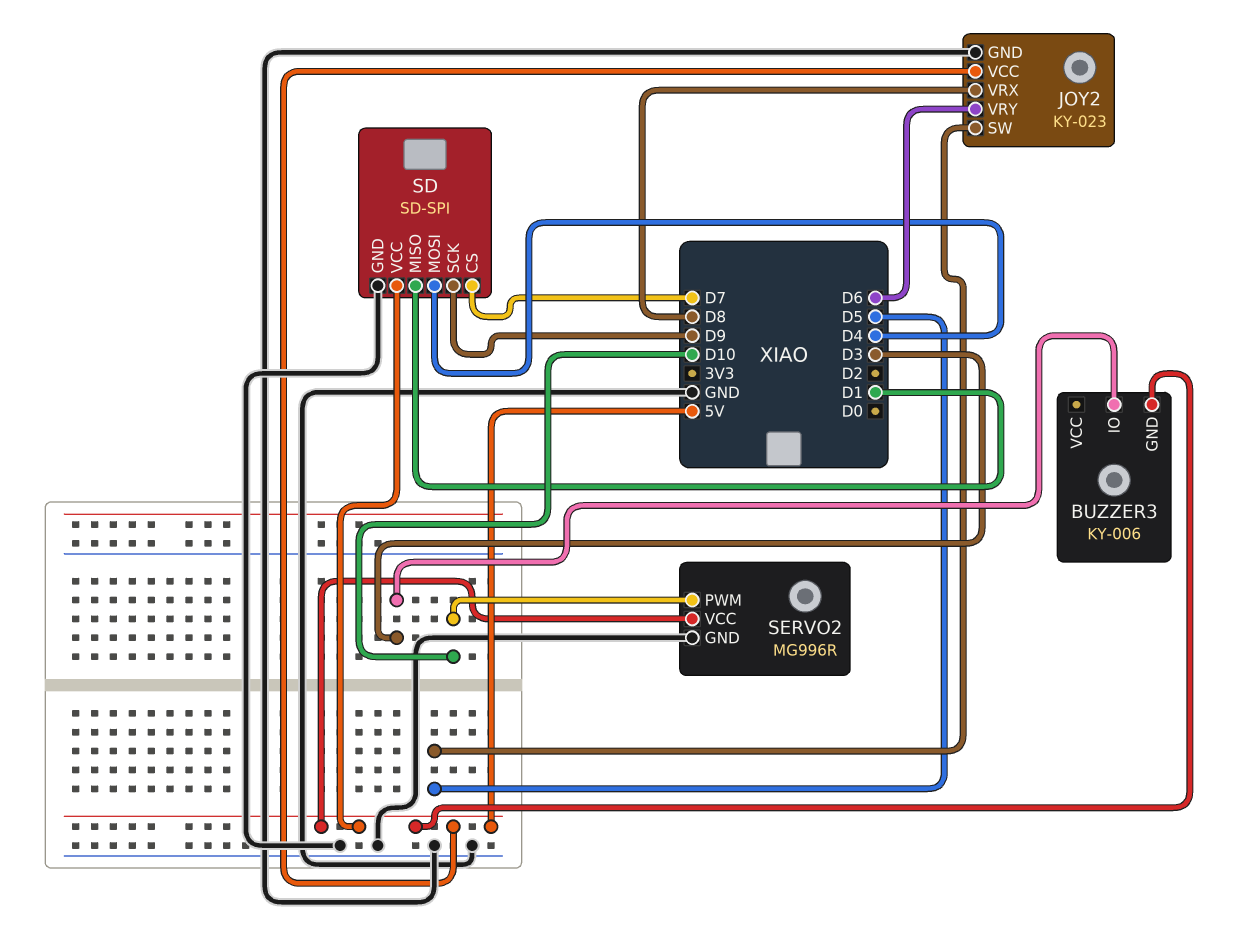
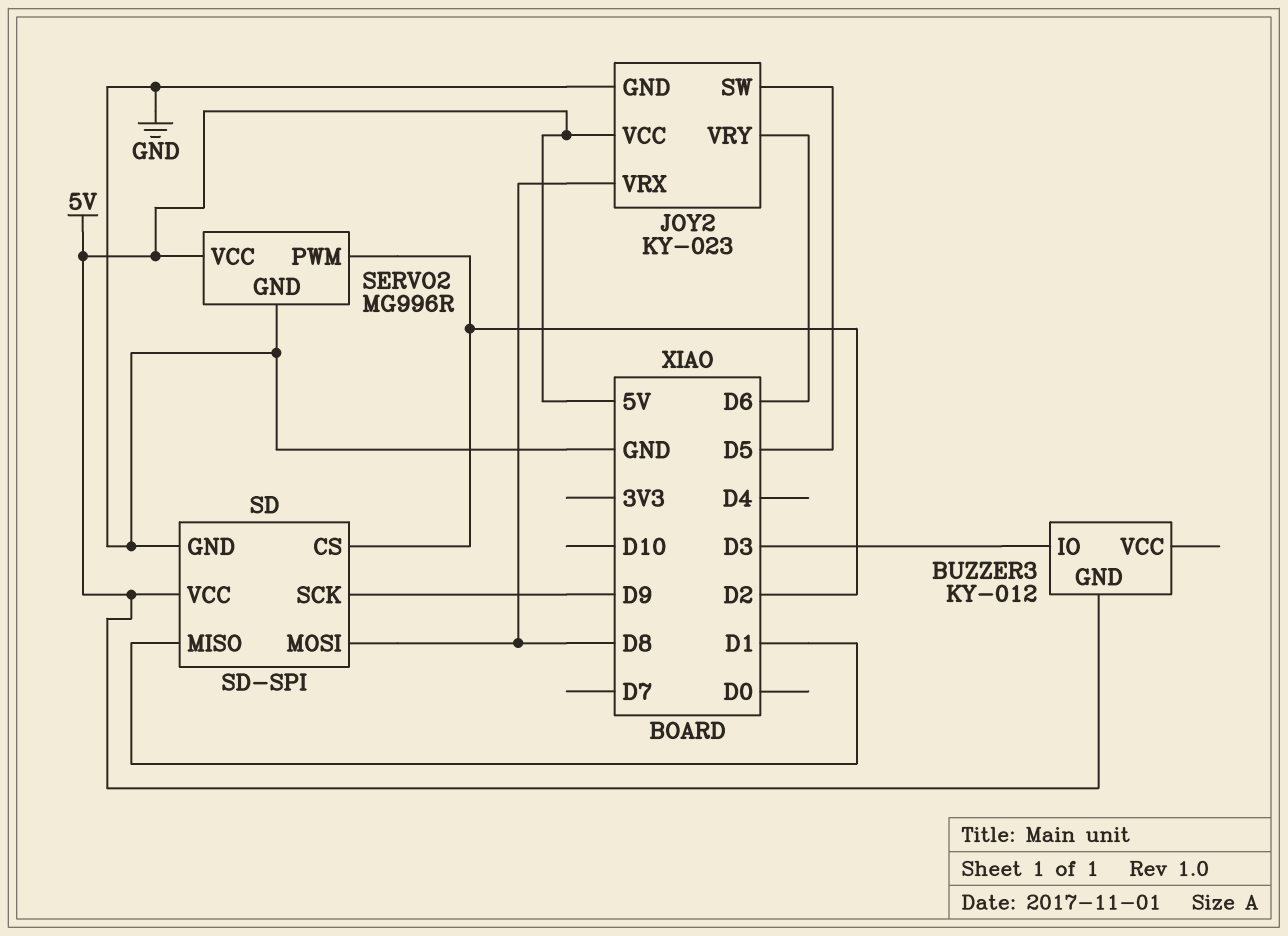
BUZZER3: KY-006 -> KY-012
SD pin CS: D7 -> D2
SD pin MOSI: D4 -> D8
SERVO2 pin PWM: D10 -> D2

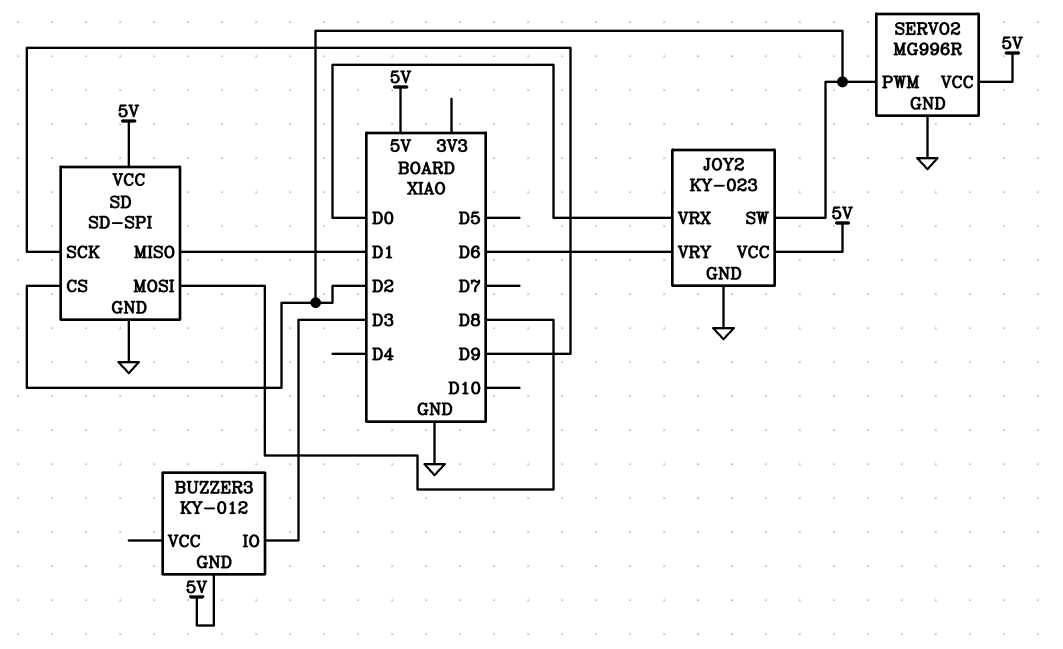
JOY2 pin SW: D5 -> D2
JOY2 pin VRX: D8 -> D0

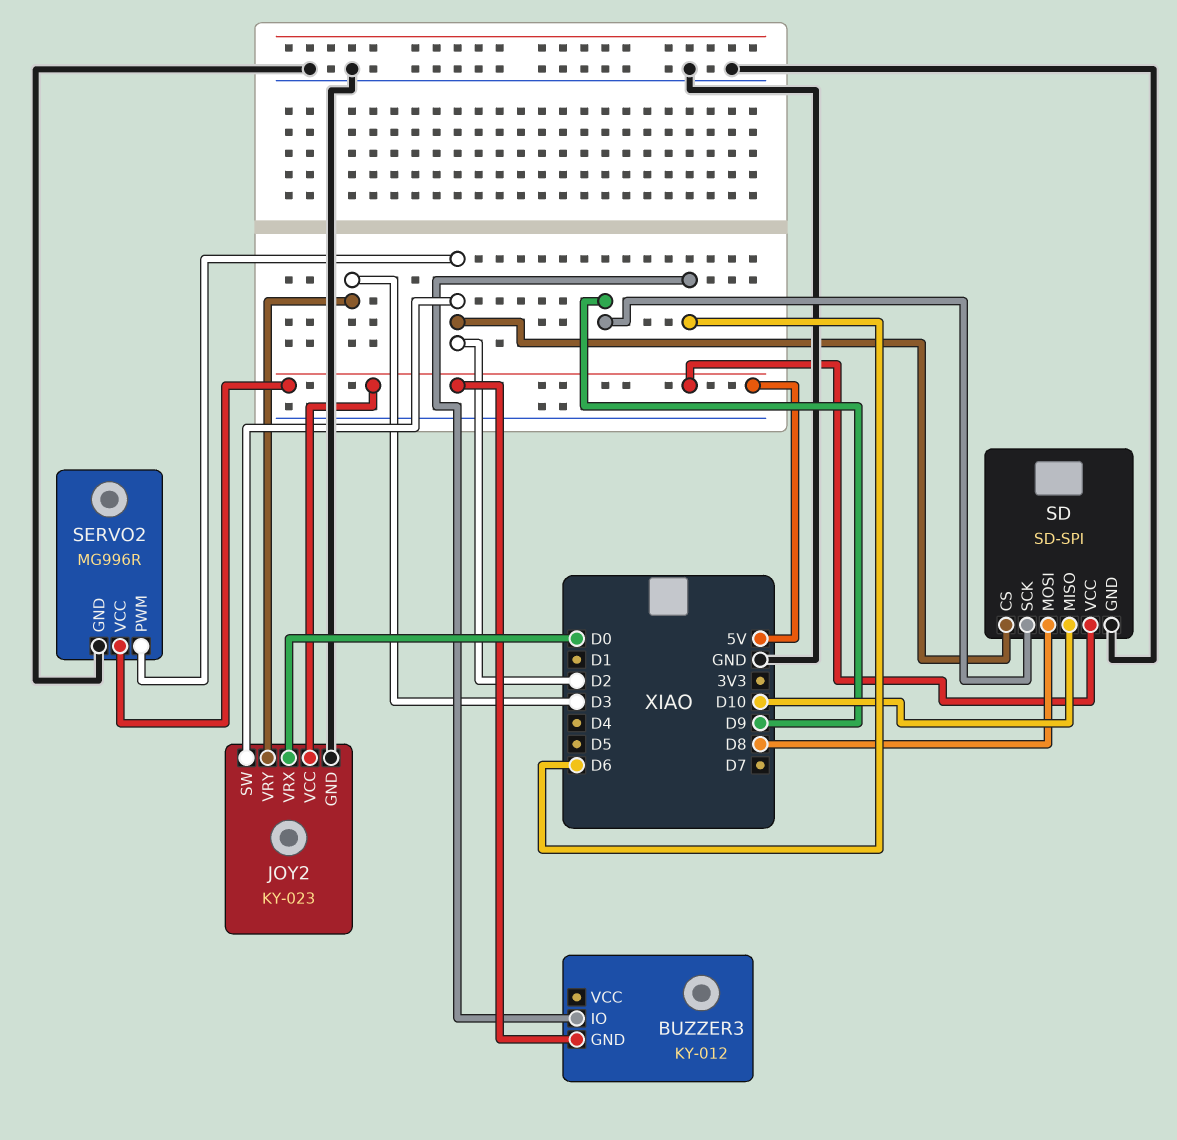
BUZZER3 pin IO: D3 -> D6
JOY2 pin VRY: D6 -> D3
SD pin MISO: D1 -> D10

